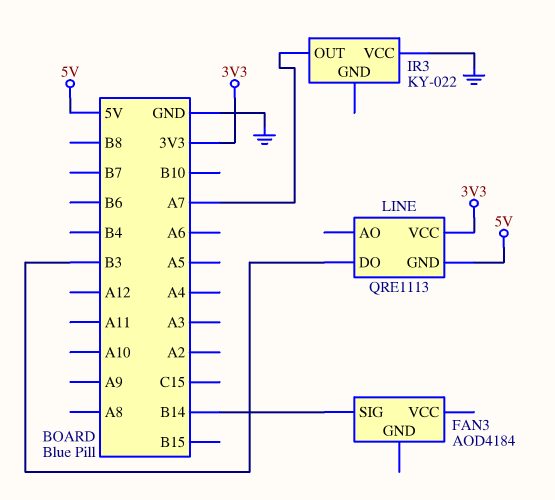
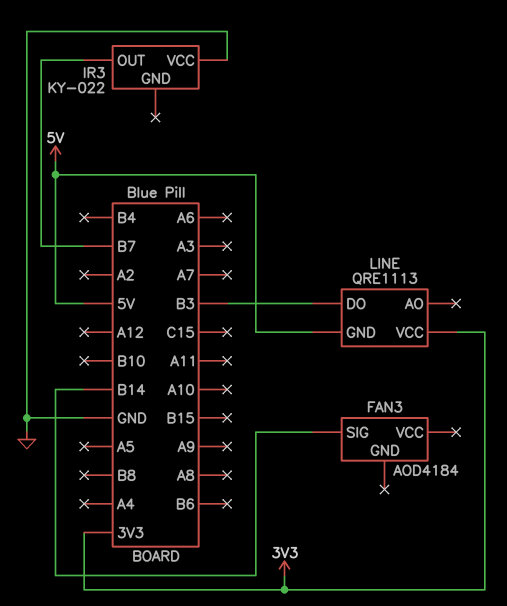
IR3 pin OUT: A7 -> B7

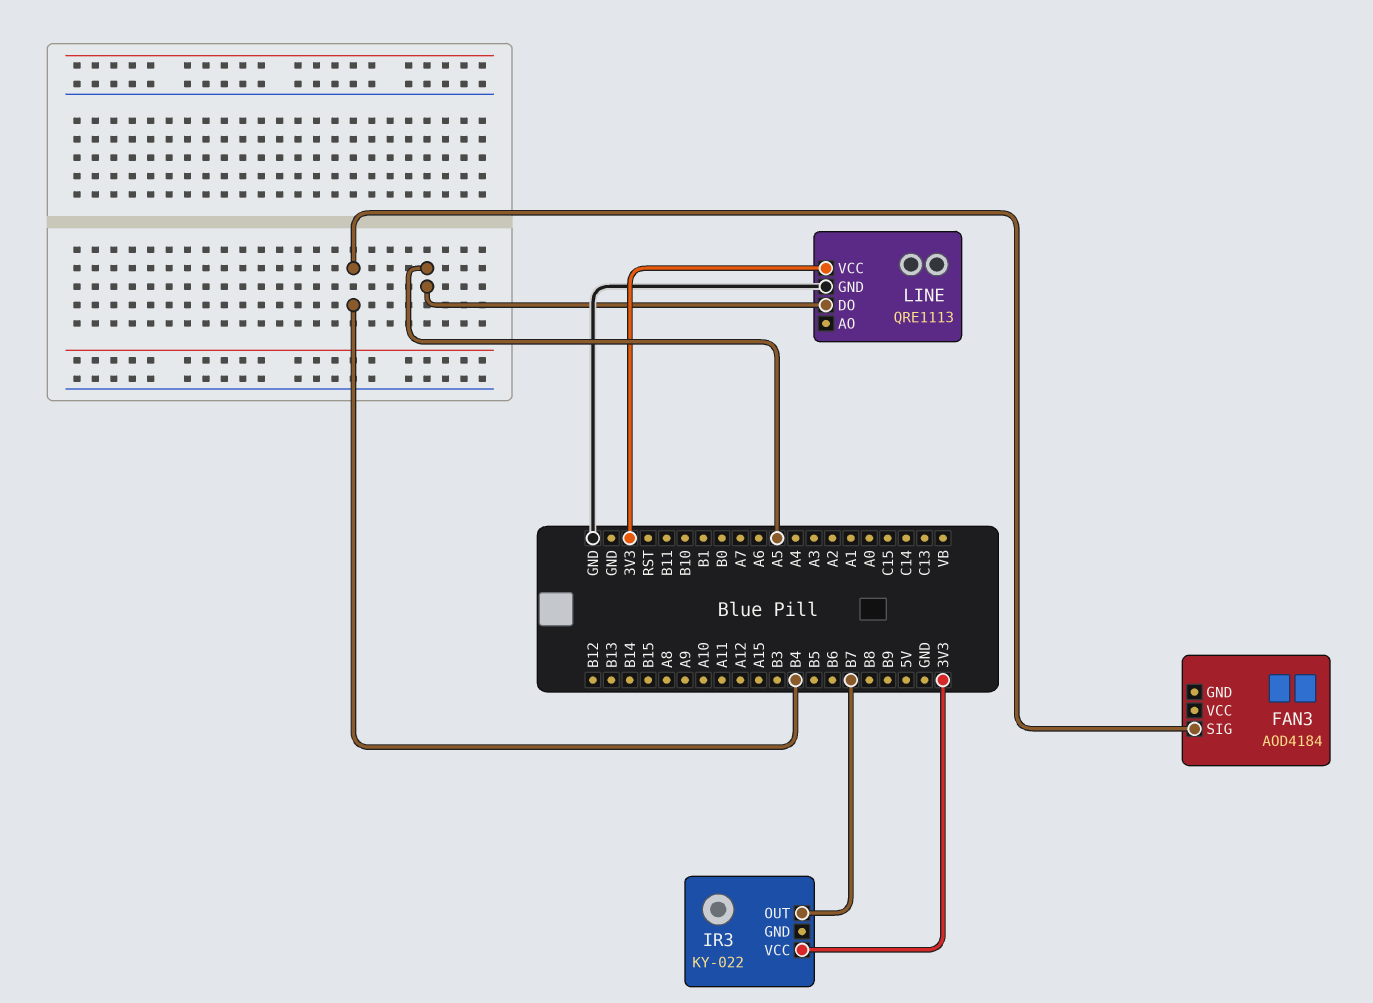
FAN3 pin SIG: B14 -> B4
IR3 pin VCC: GND -> 3V3
LINE pin DO: B3 -> A5
LINE pin GND: 5V -> GND

